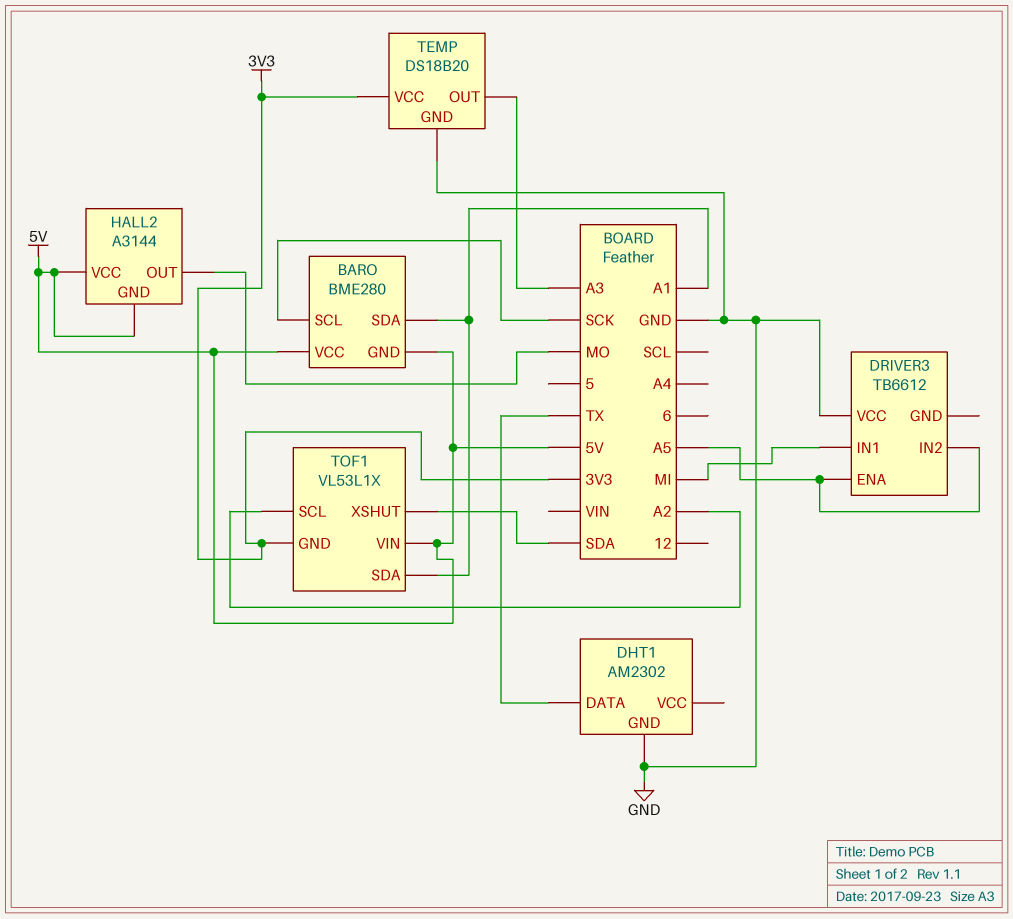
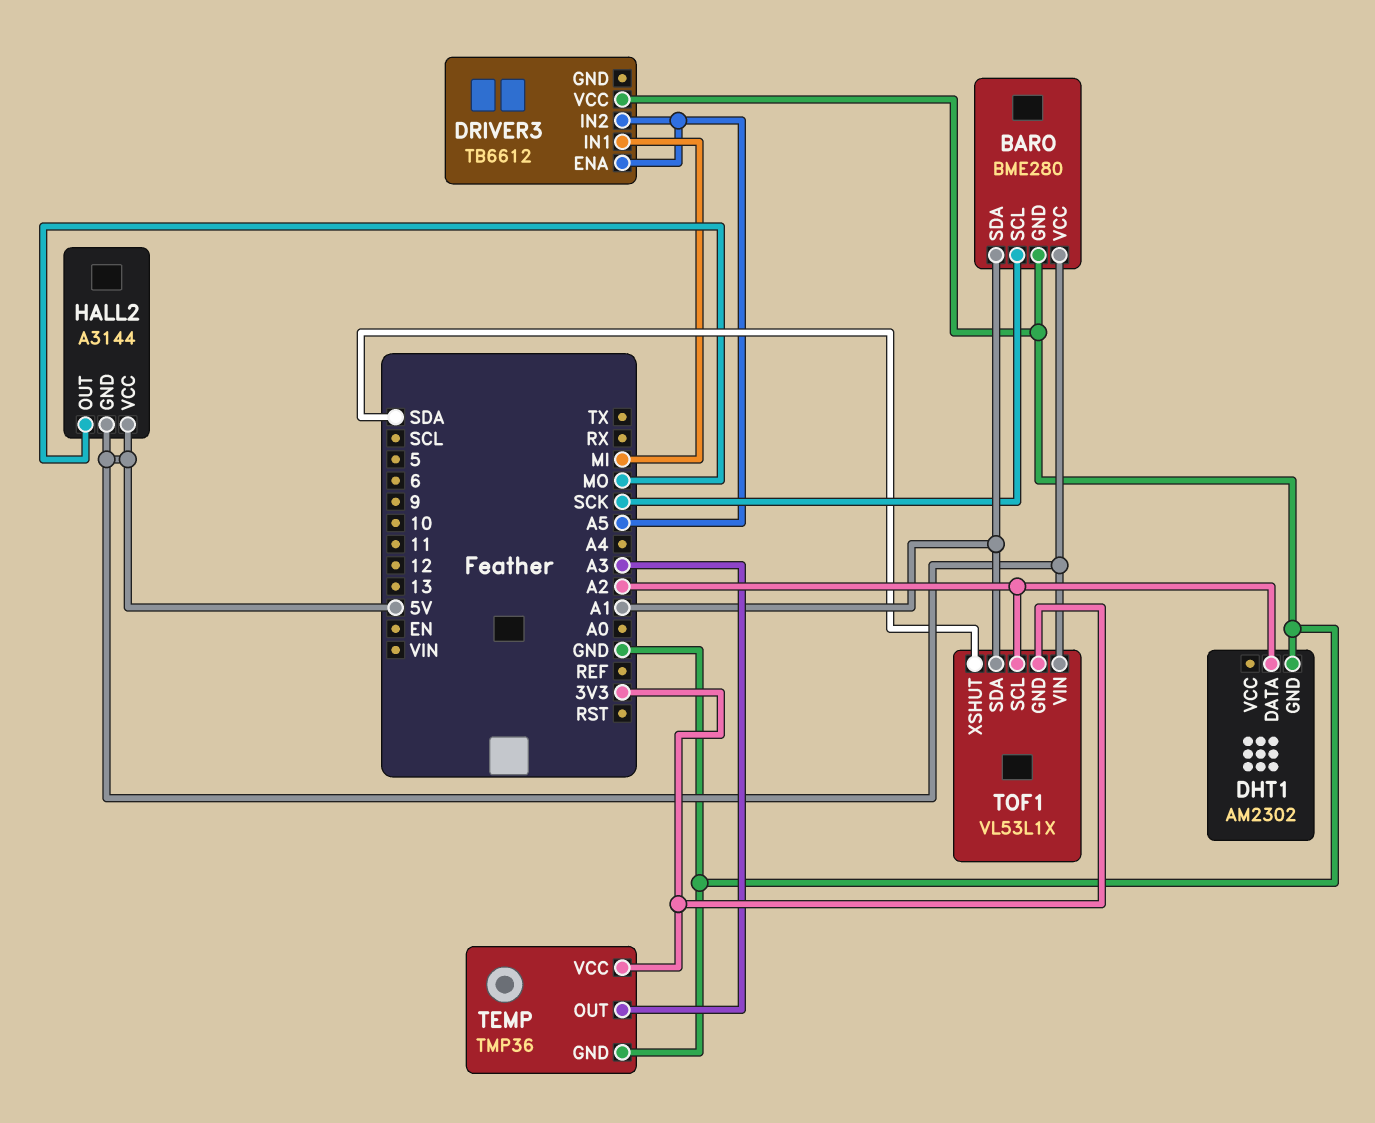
BARO pin GND: 5V -> GND
DHT1 pin DATA: TX -> A2
TEMP: DS18B20 -> TMP36

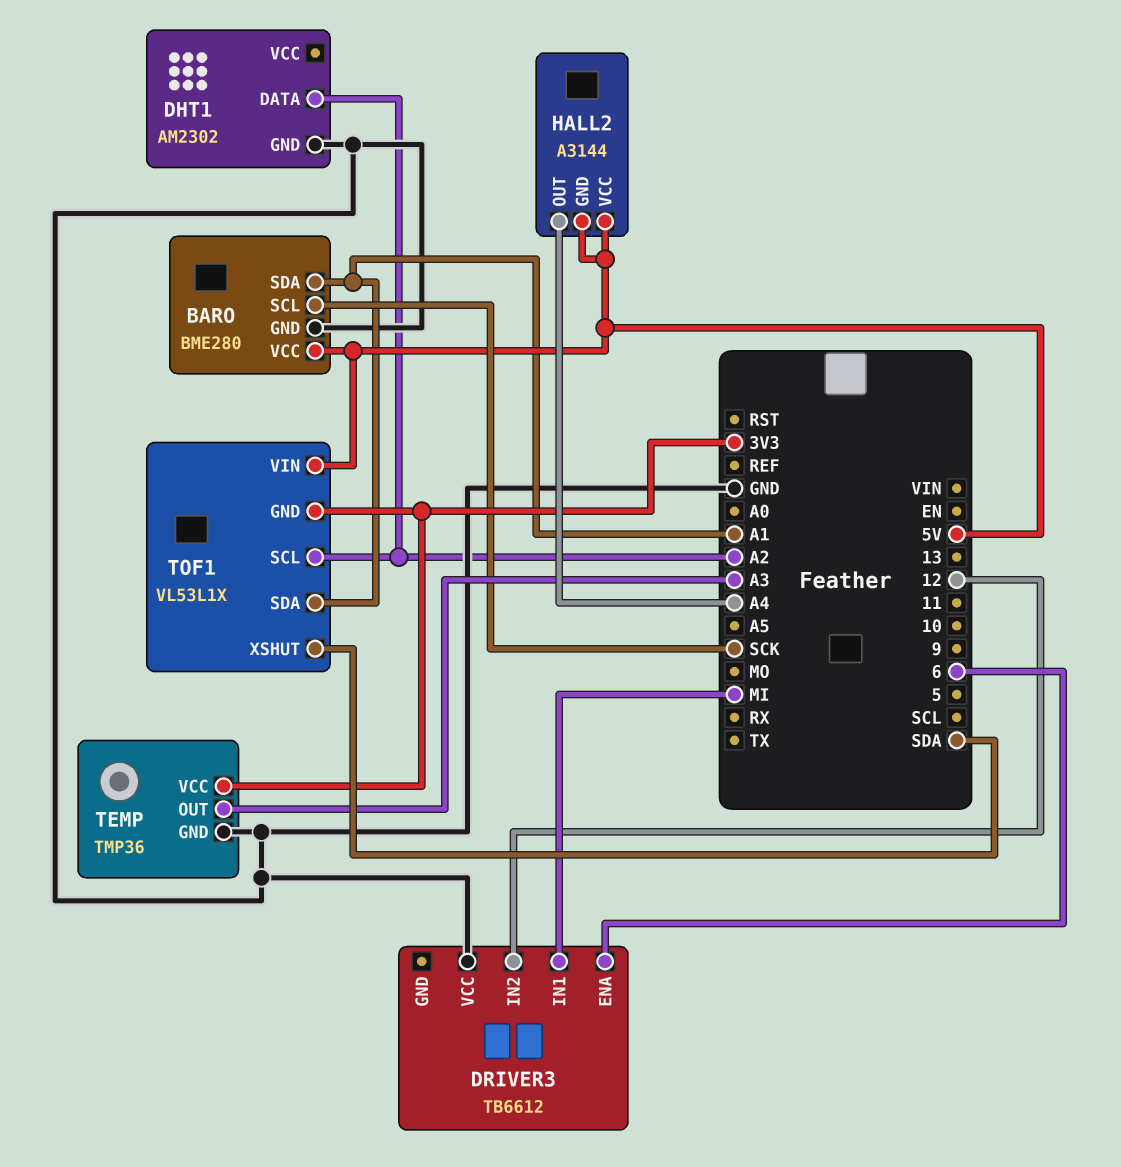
DRIVER3 pin ENA: A5 -> 6
DRIVER3 pin IN2: A5 -> 12
HALL2 pin OUT: MO -> A4

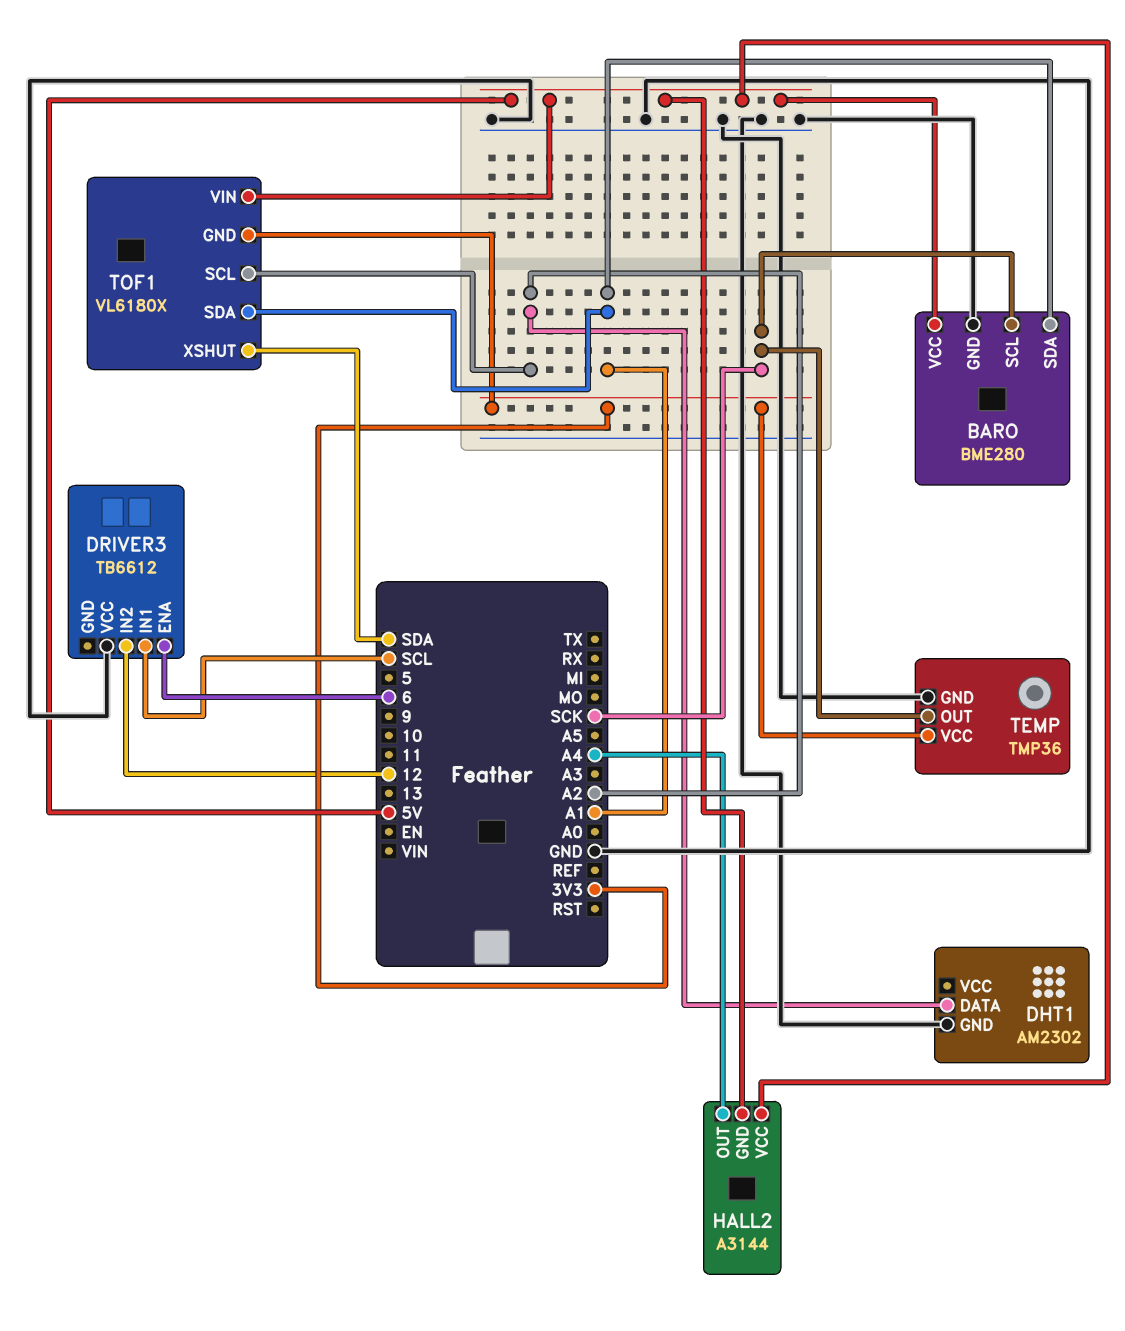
DRIVER3 pin IN1: MI -> SCL
TEMP pin OUT: A3 -> SCK
TOF1: VL53L1X -> VL6180X

